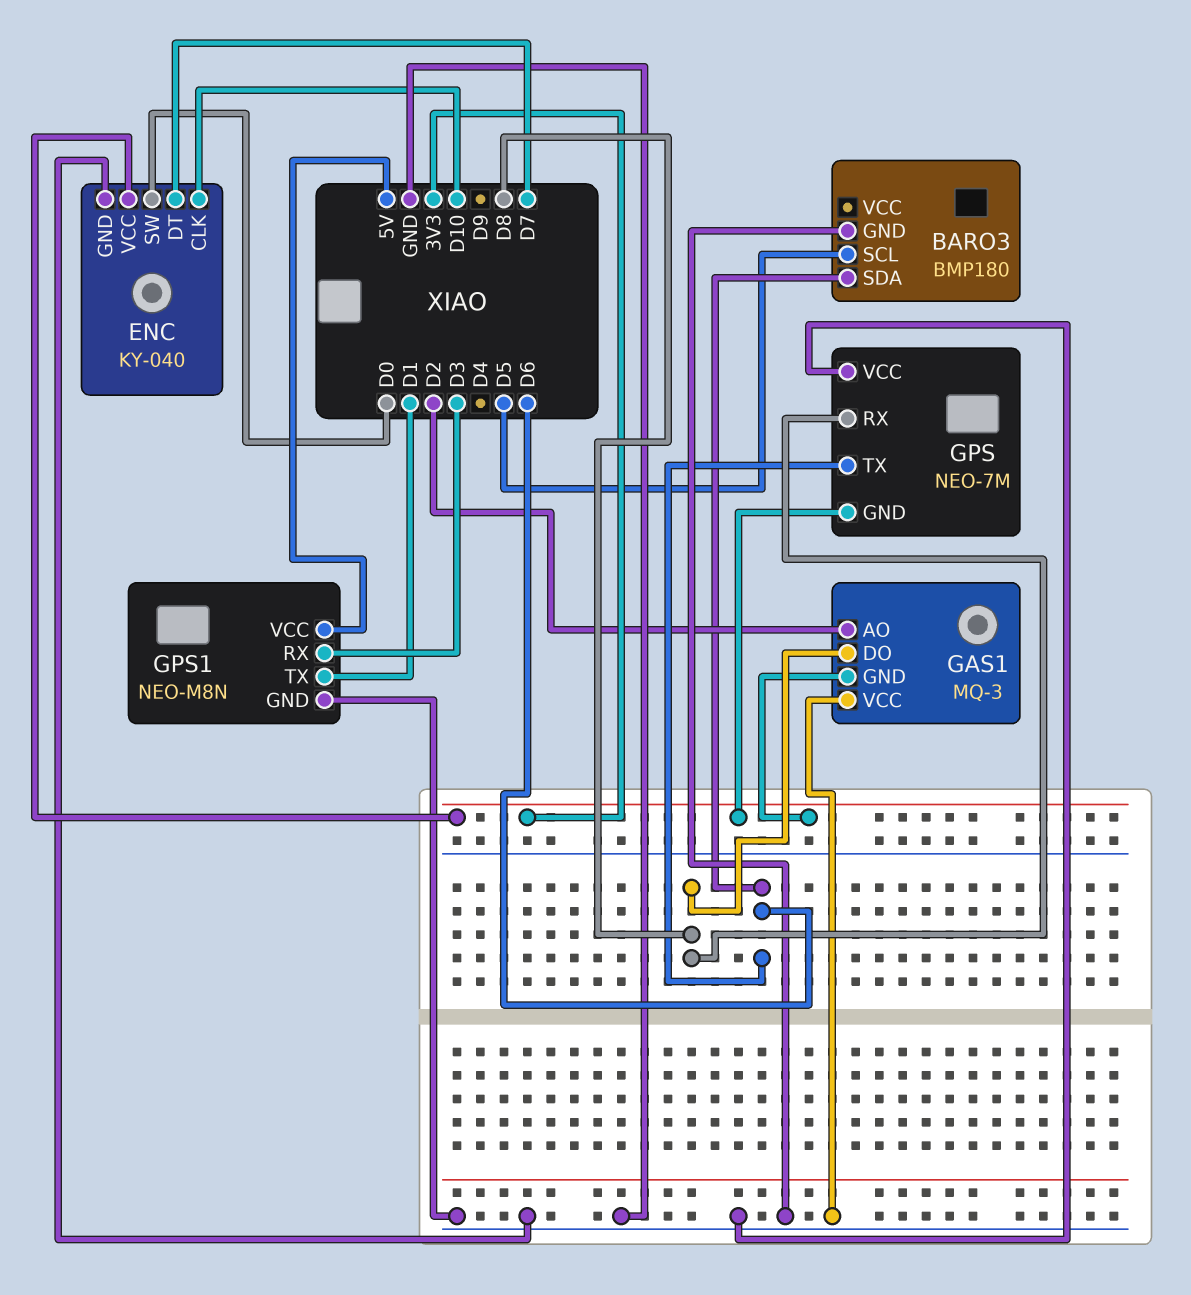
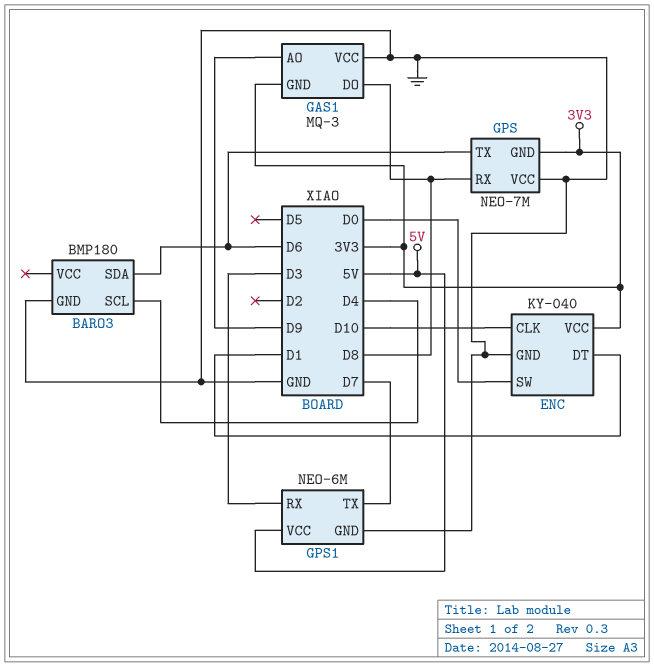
BARO3 pin SCL: D5 -> D4
ENC pin DT: D7 -> D1
GAS1 pin AO: D2 -> D9
GPS1: NEO-M8N -> NEO-6M
GPS1 pin TX: D1 -> D7

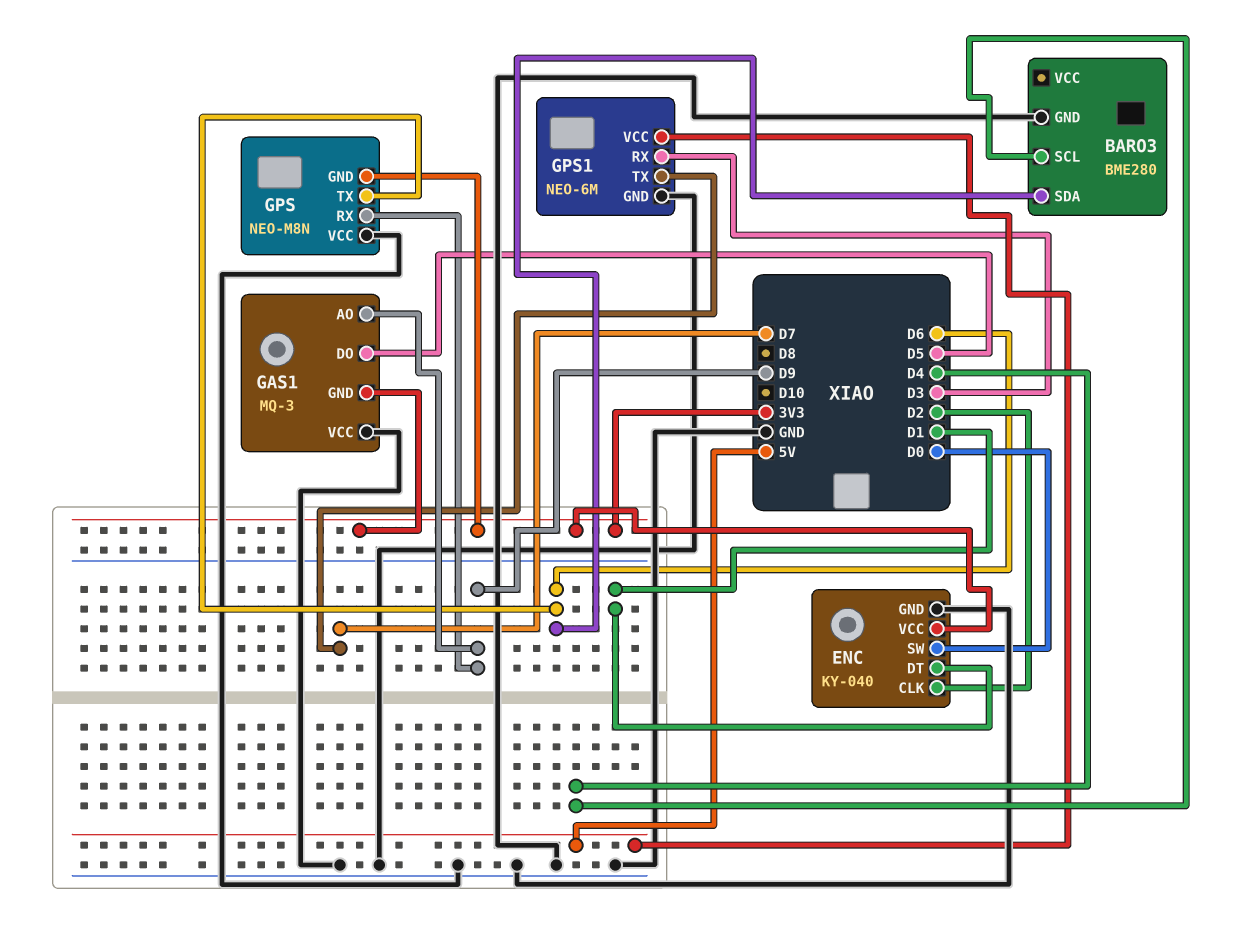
BARO3: BMP180 -> BME280
ENC pin CLK: D10 -> D2
GAS1 pin DO: D8 -> D5
GPS: NEO-7M -> NEO-M8N
GPS pin RX: D8 -> D9

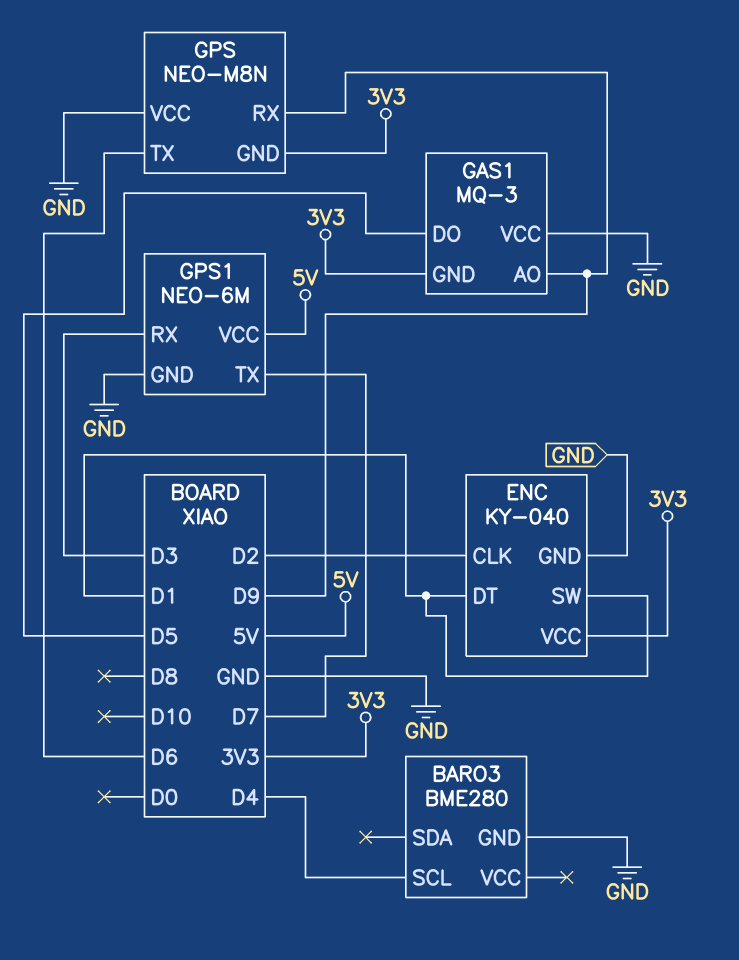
BARO3 pin SDA: D6 -> none
ENC pin SW: D0 -> D1

